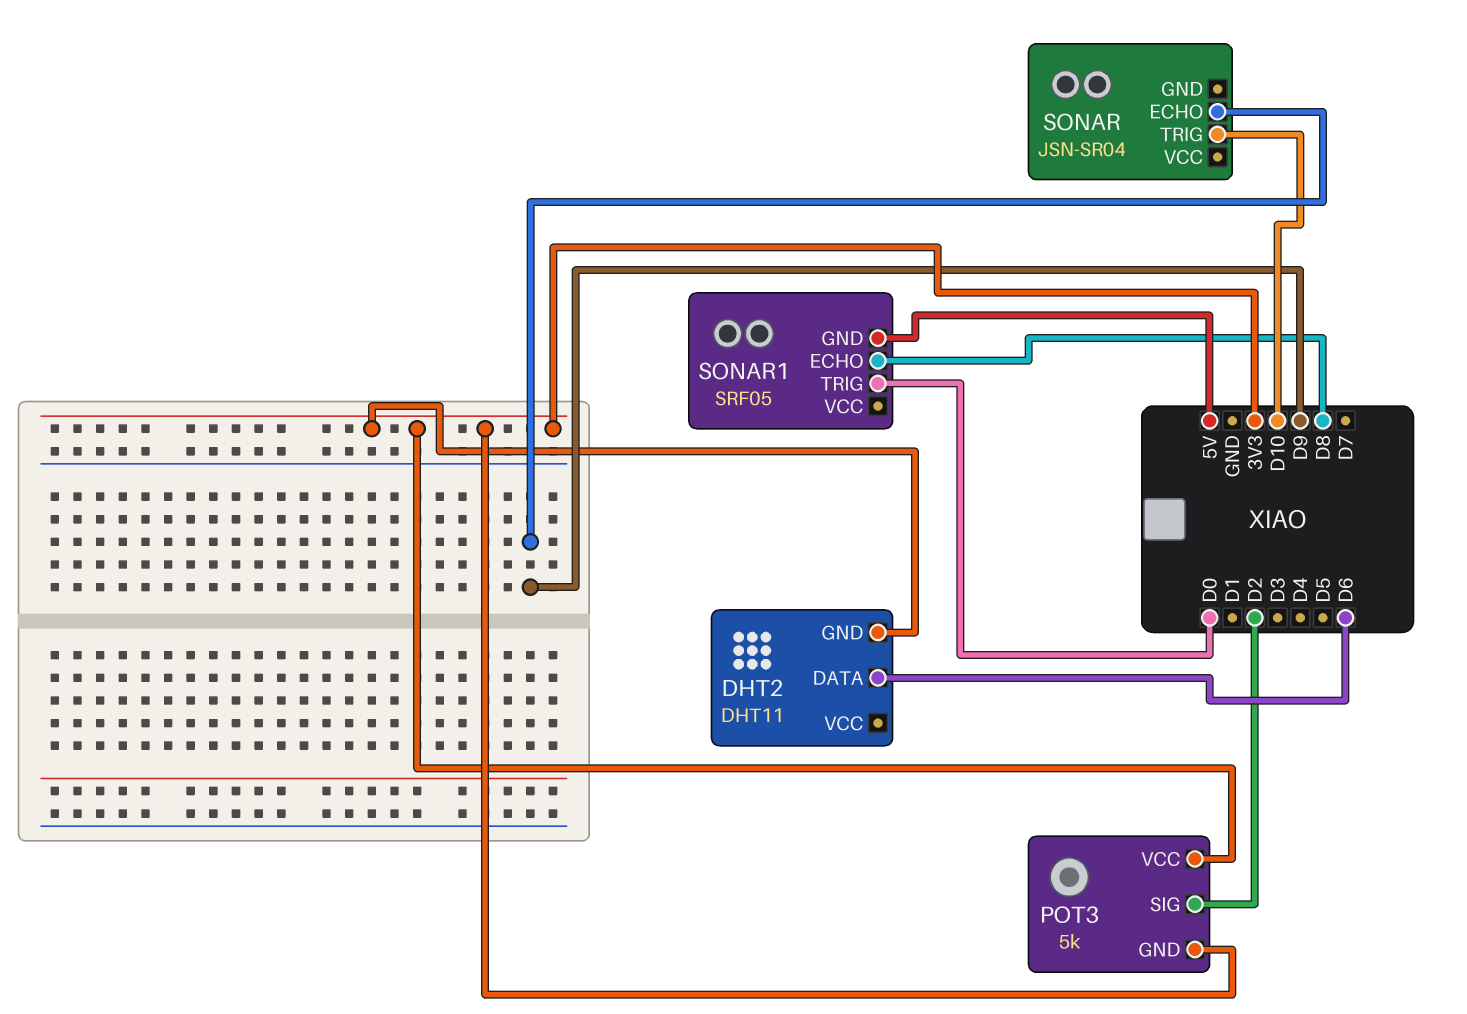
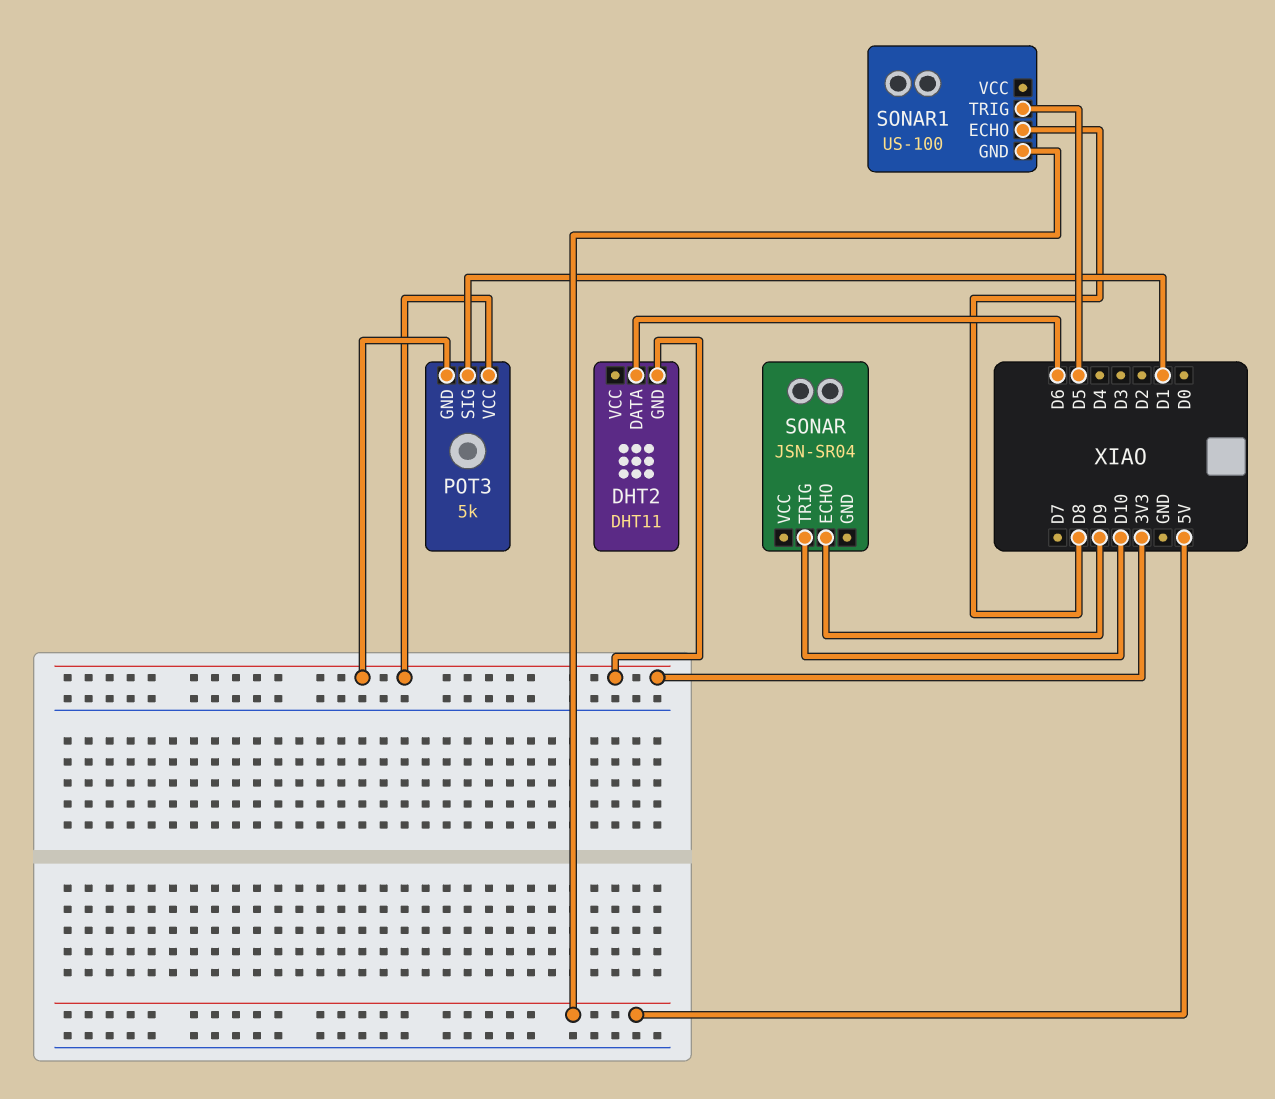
POT3 pin SIG: D2 -> D1
SONAR1: SRF05 -> US-100
SONAR1 pin TRIG: D0 -> D5

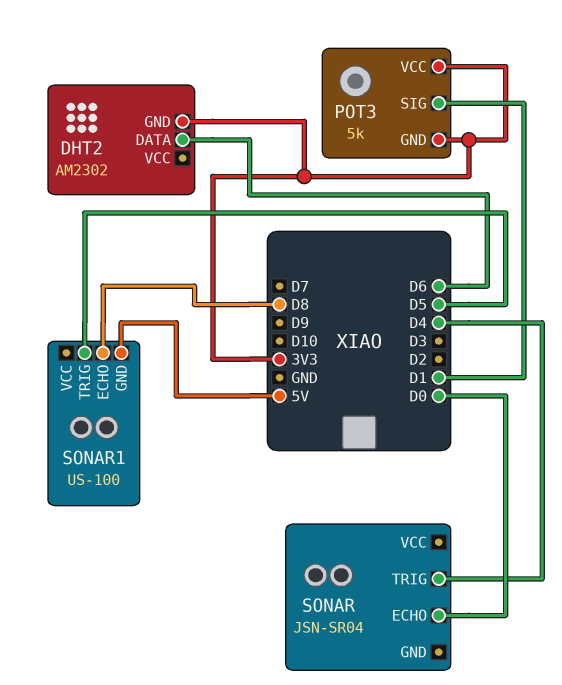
DHT2: DHT11 -> AM2302
SONAR pin ECHO: D9 -> D0
SONAR pin TRIG: D10 -> D4

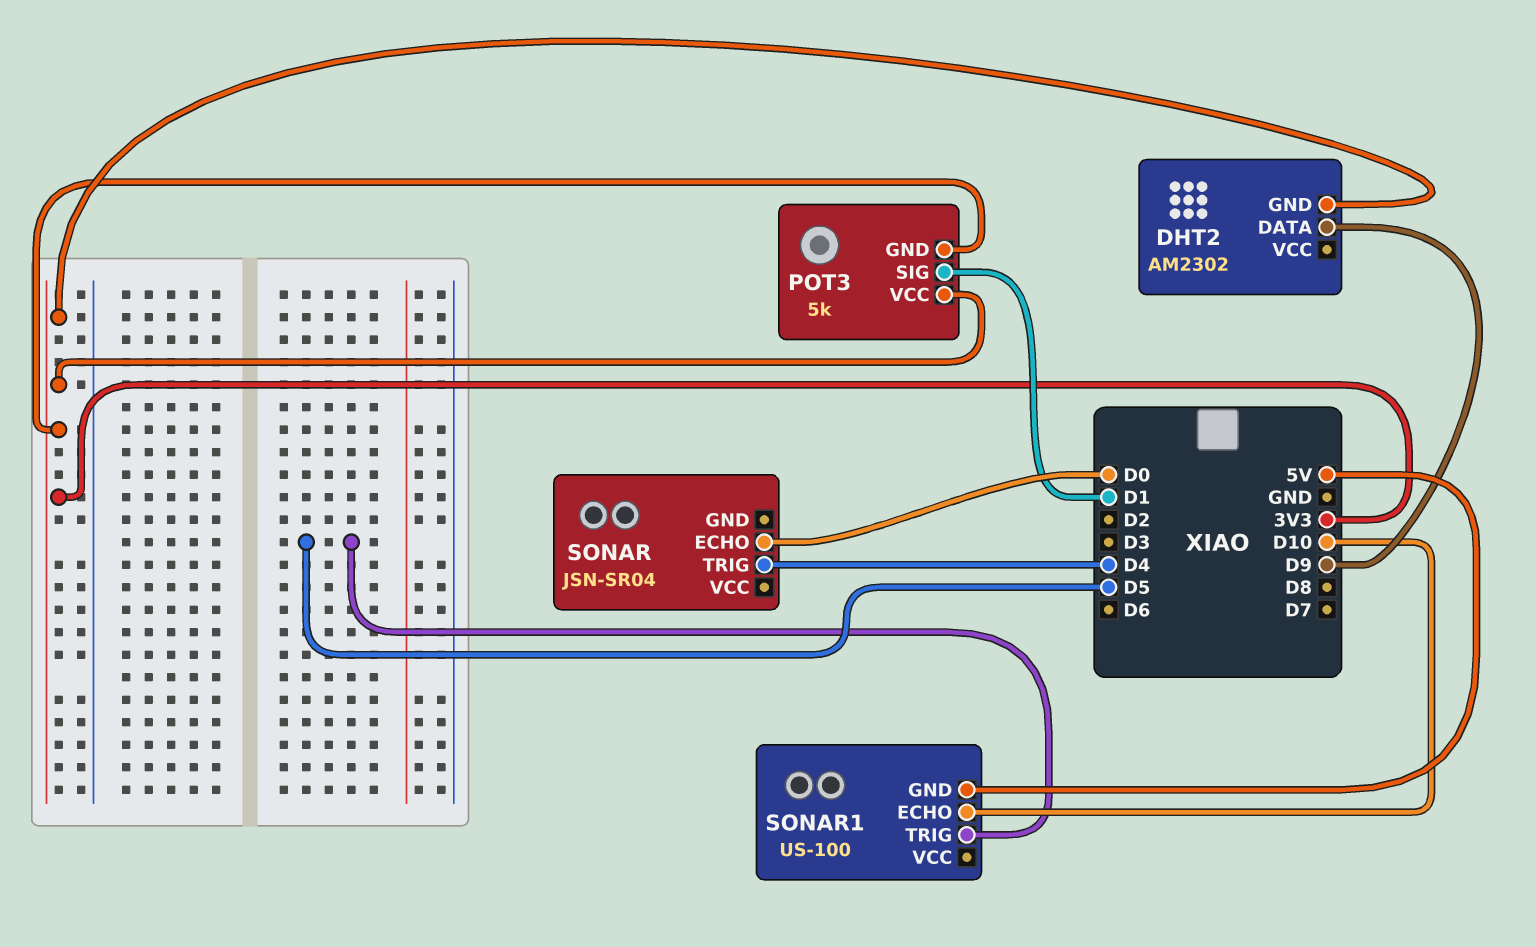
DHT2 pin DATA: D6 -> D9
SONAR1 pin ECHO: D8 -> D10

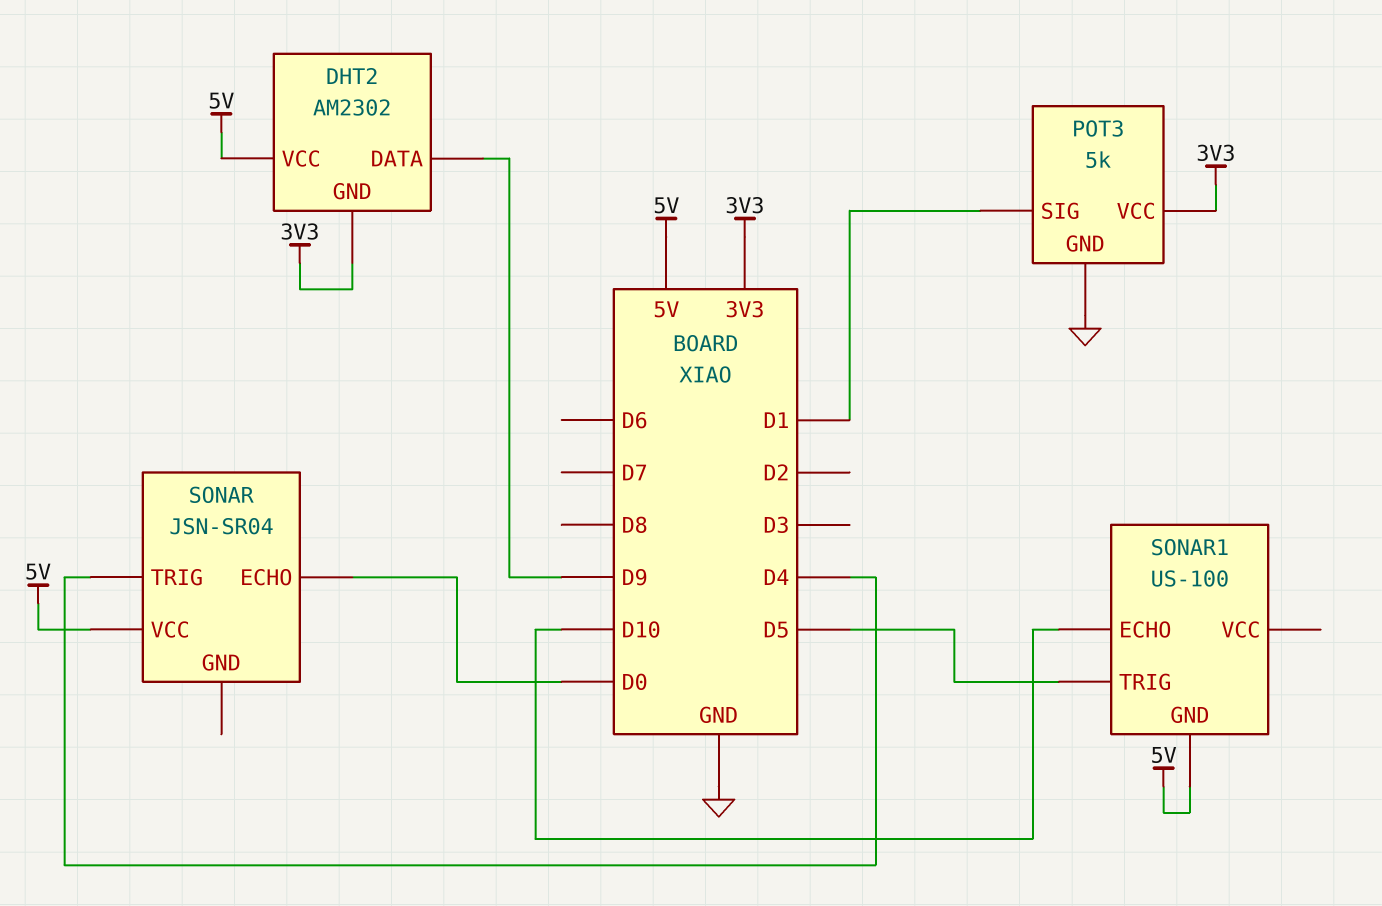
DHT2 pin VCC: none -> 5V
POT3 pin GND: 3V3 -> GND
SONAR pin VCC: none -> 5V

